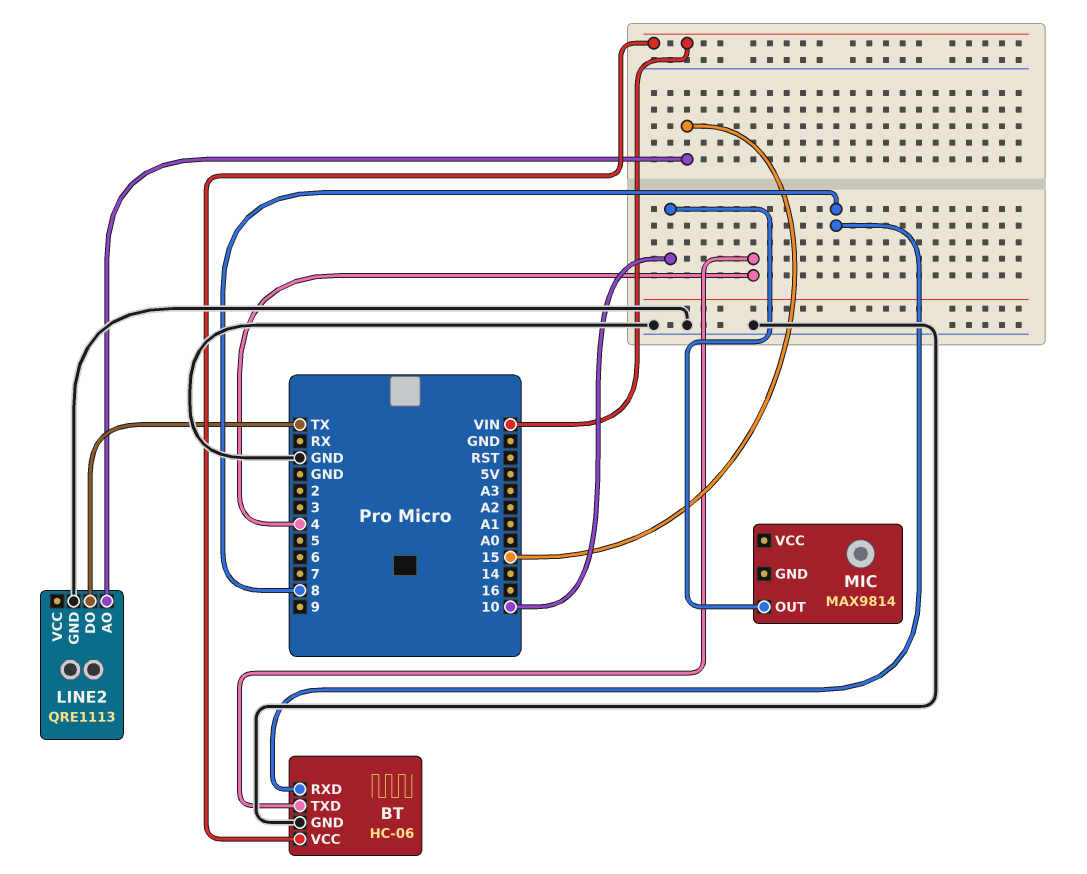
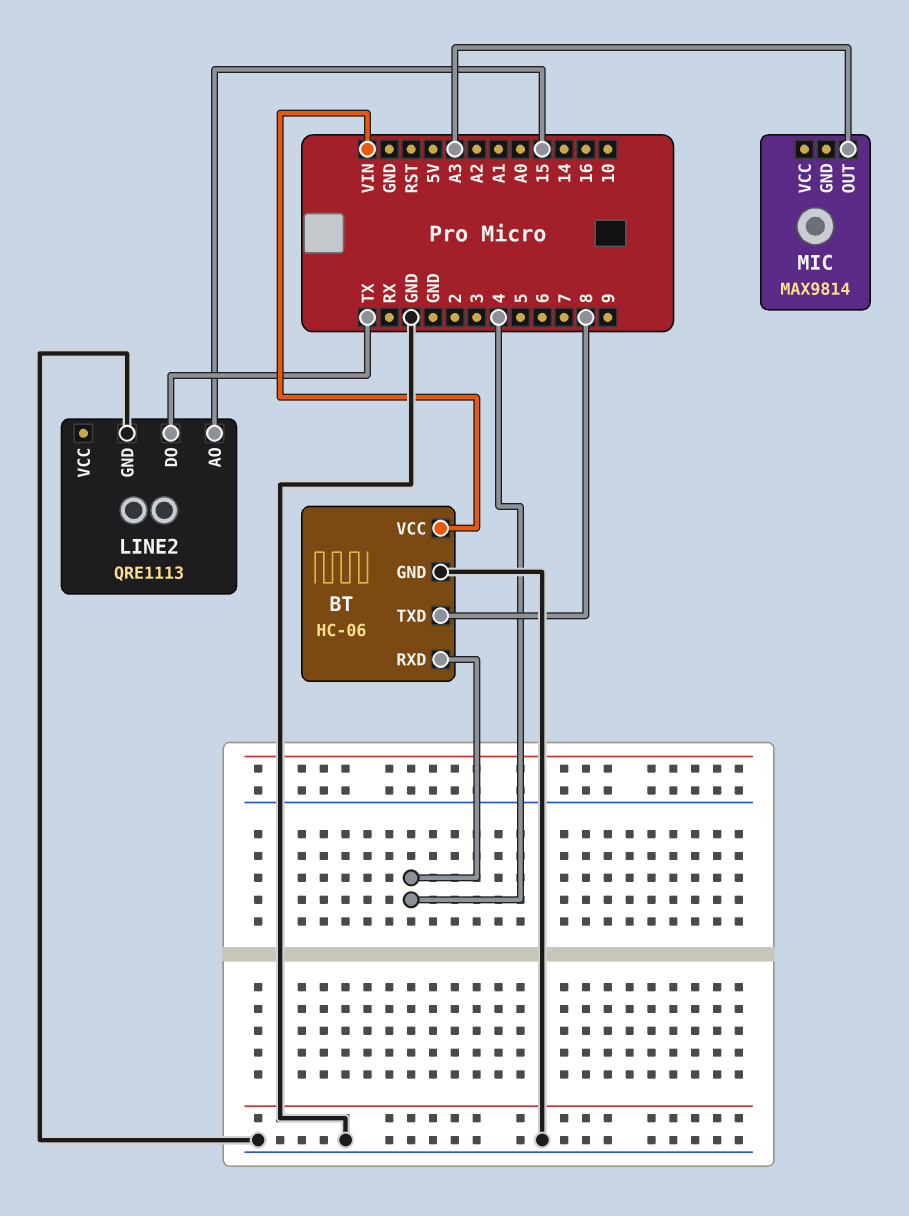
BT pin RXD: 8 -> 4
BT pin TXD: 4 -> 8
MIC pin OUT: 10 -> A3

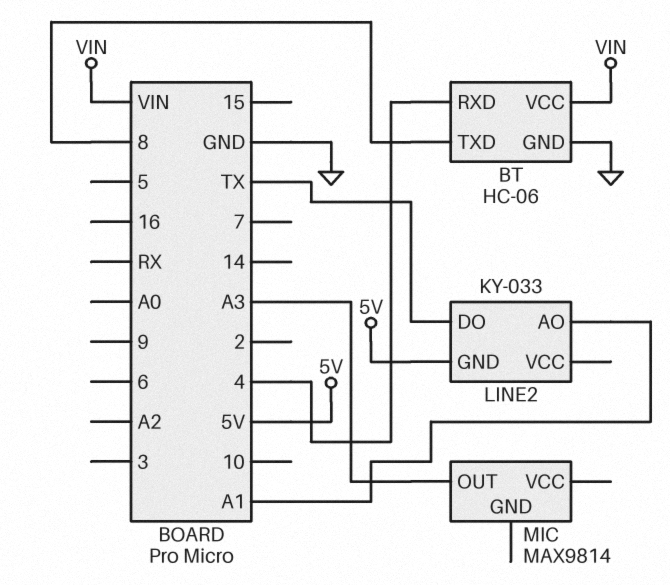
LINE2: QRE1113 -> KY-033
LINE2 pin AO: 15 -> A1
LINE2 pin GND: GND -> 5V

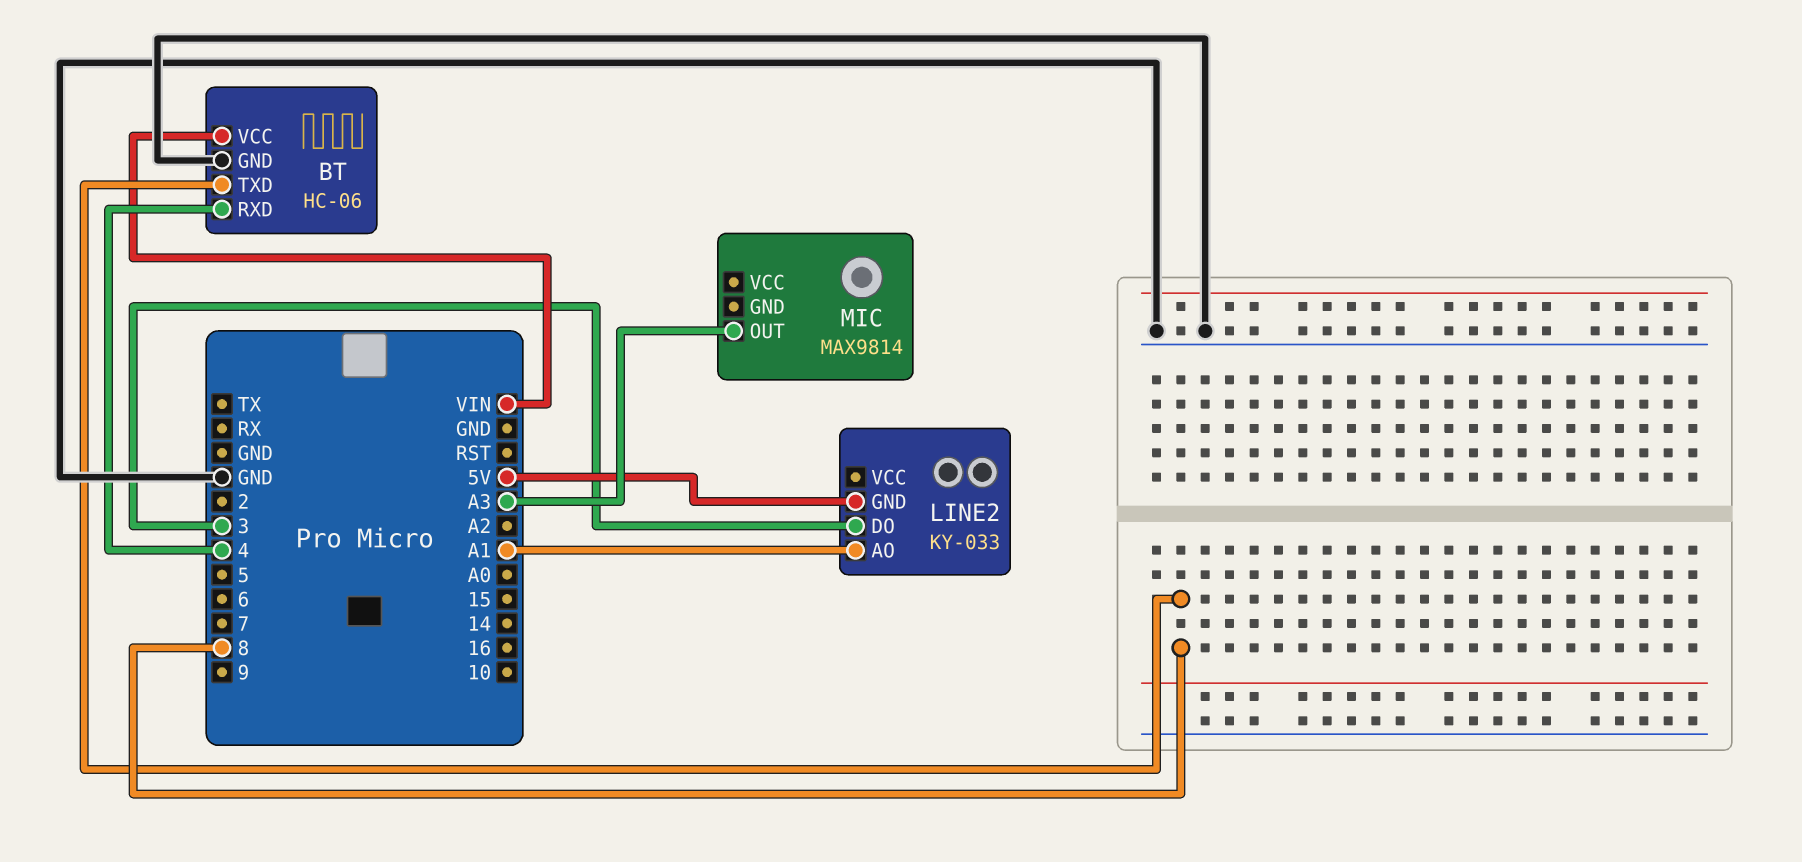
LINE2 pin DO: TX -> 3

